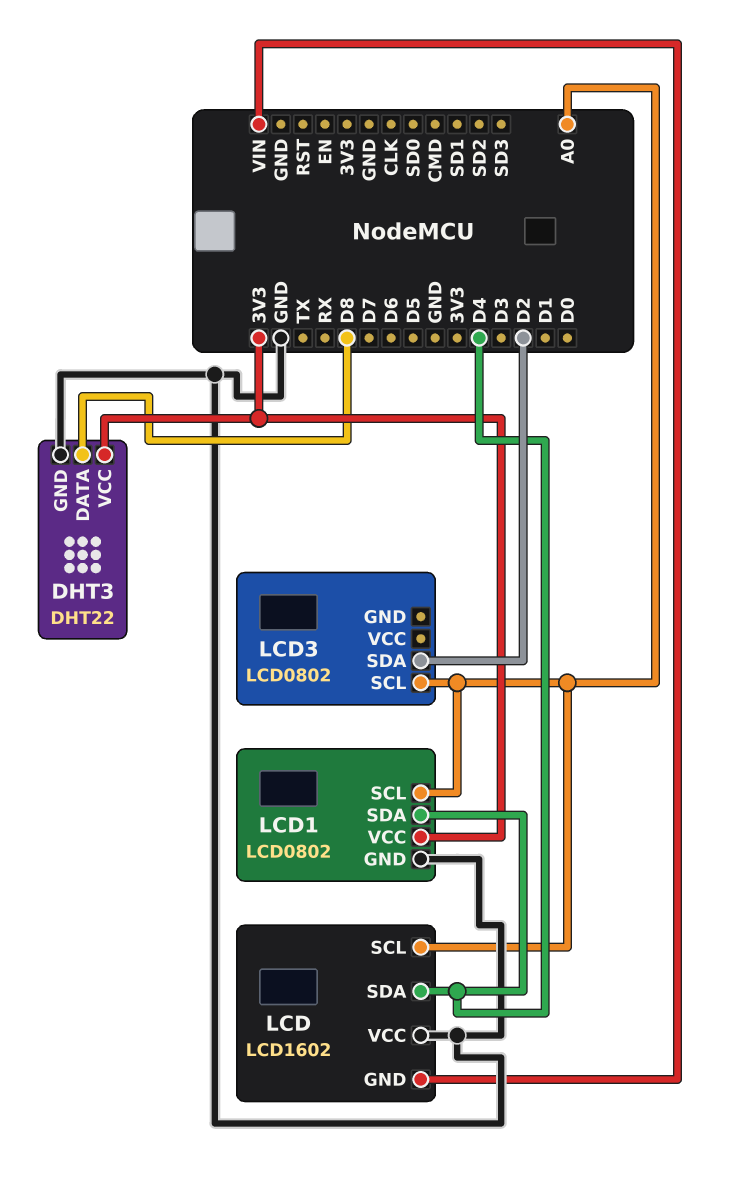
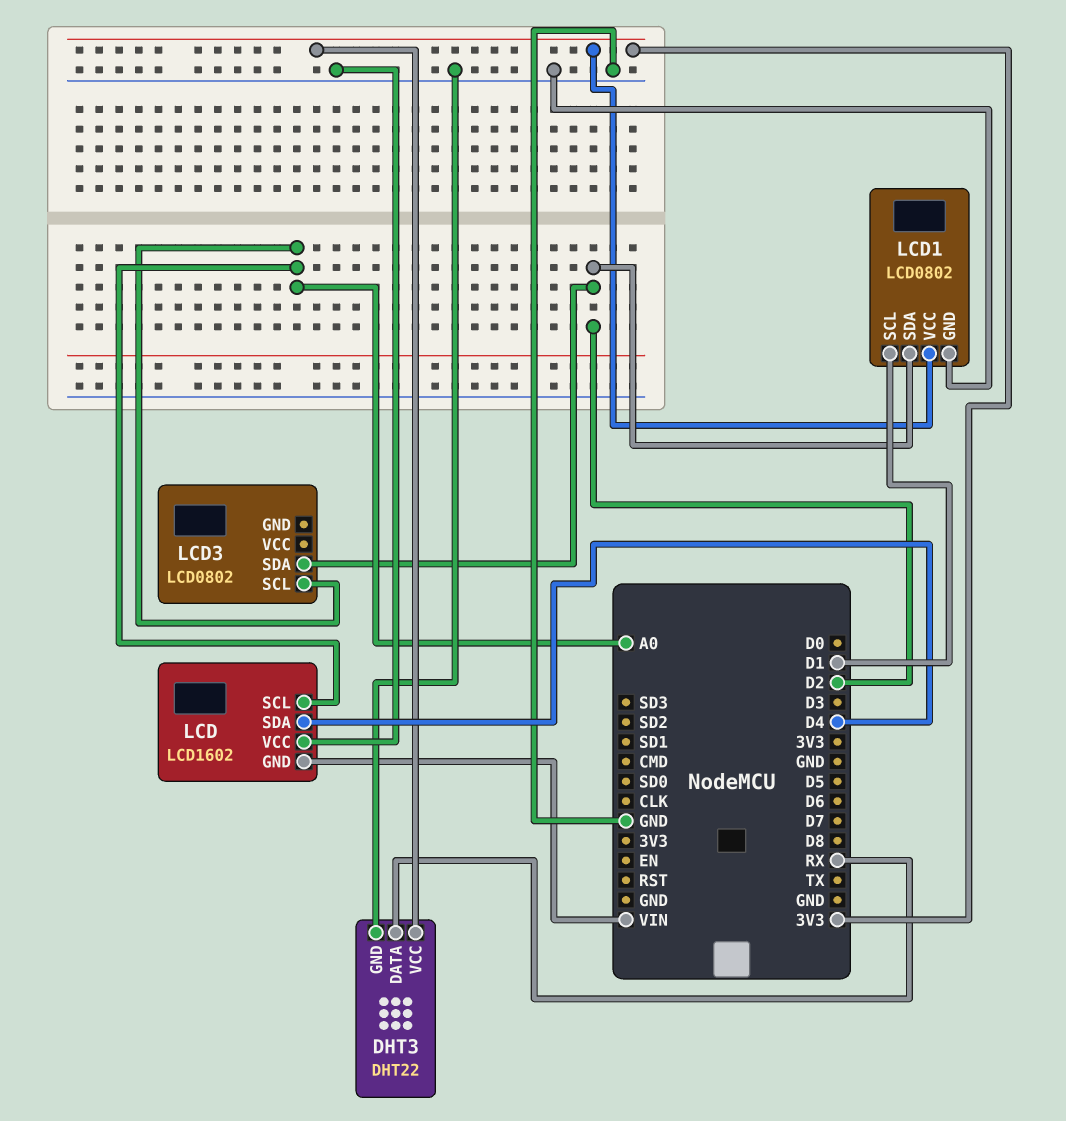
DHT3 pin DATA: D8 -> RX
LCD1 pin SCL: A0 -> D1
LCD1 pin SDA: D4 -> D2

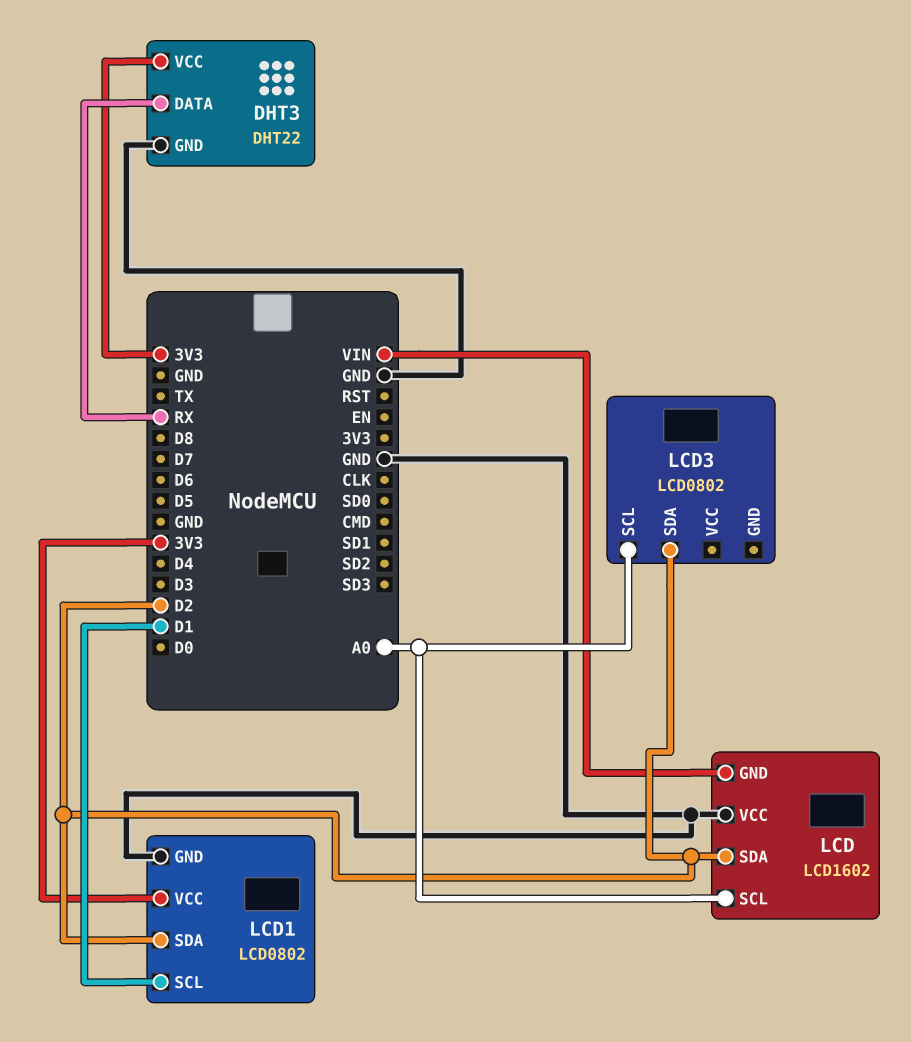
LCD pin SDA: D4 -> D2

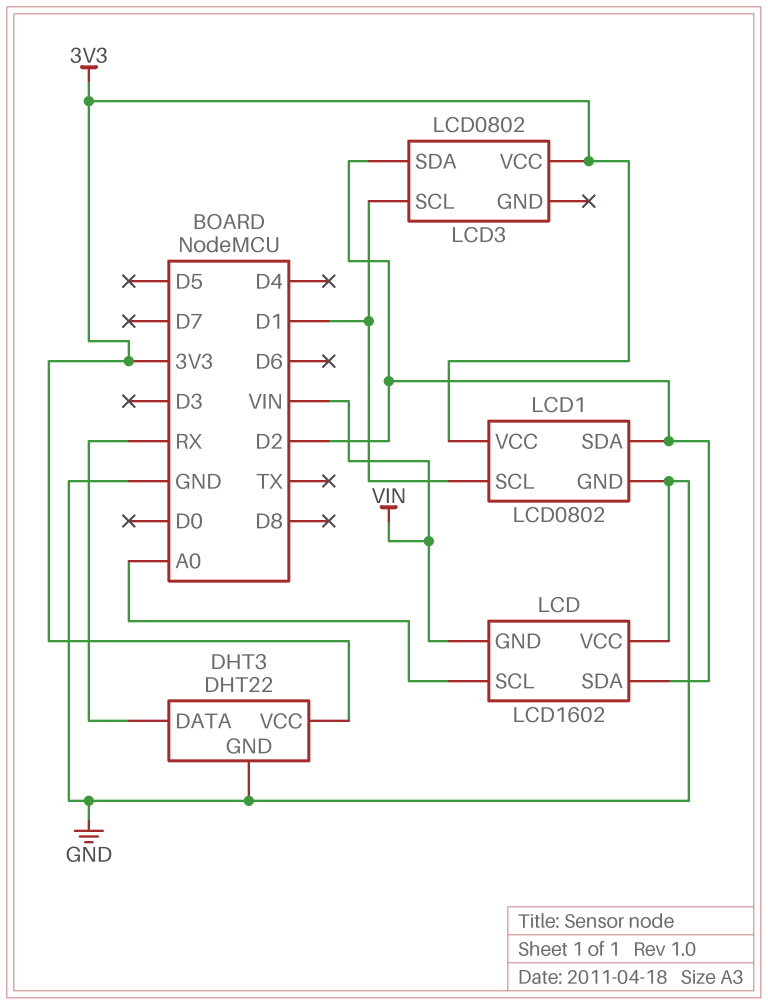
LCD3 pin SCL: A0 -> D1
LCD3 pin VCC: none -> 3V3

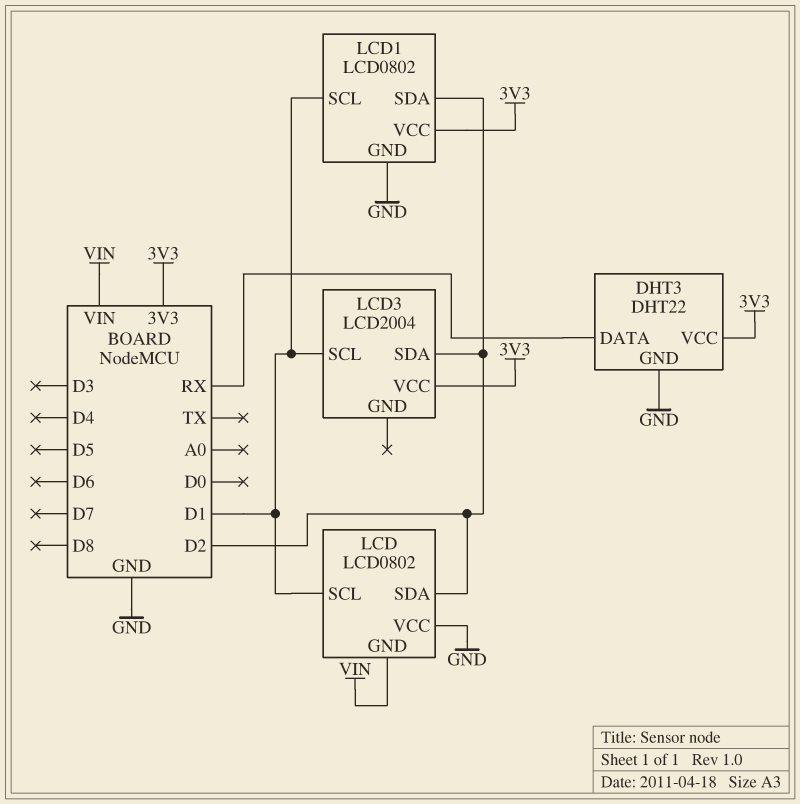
LCD: LCD1602 -> LCD0802
LCD pin SCL: A0 -> D1
LCD3: LCD0802 -> LCD2004

